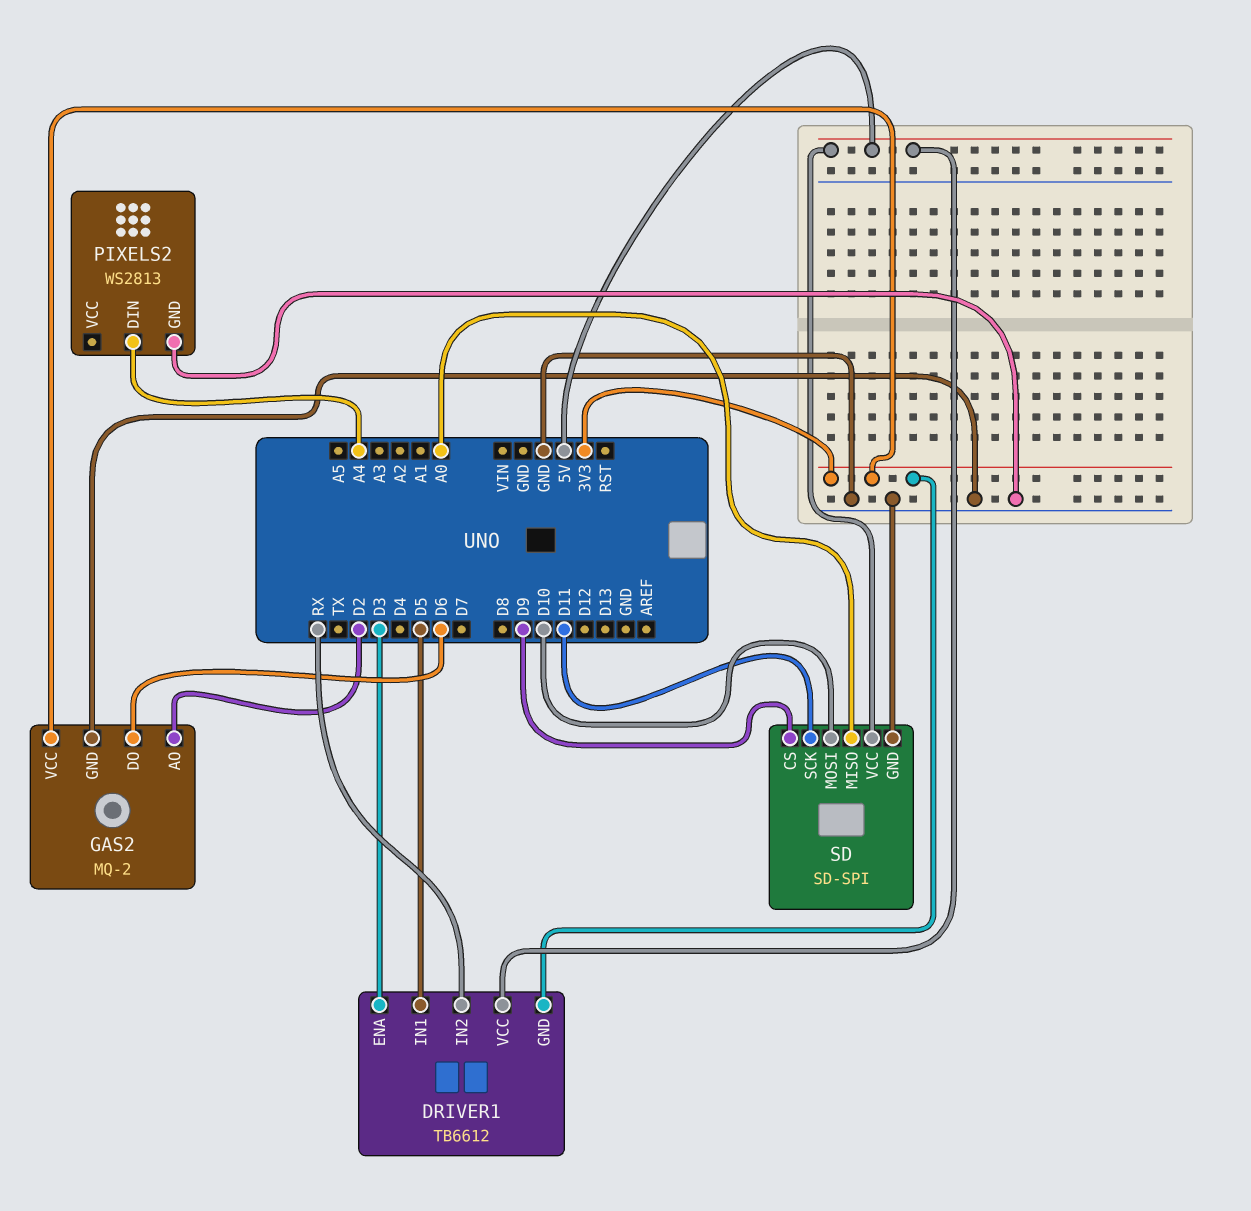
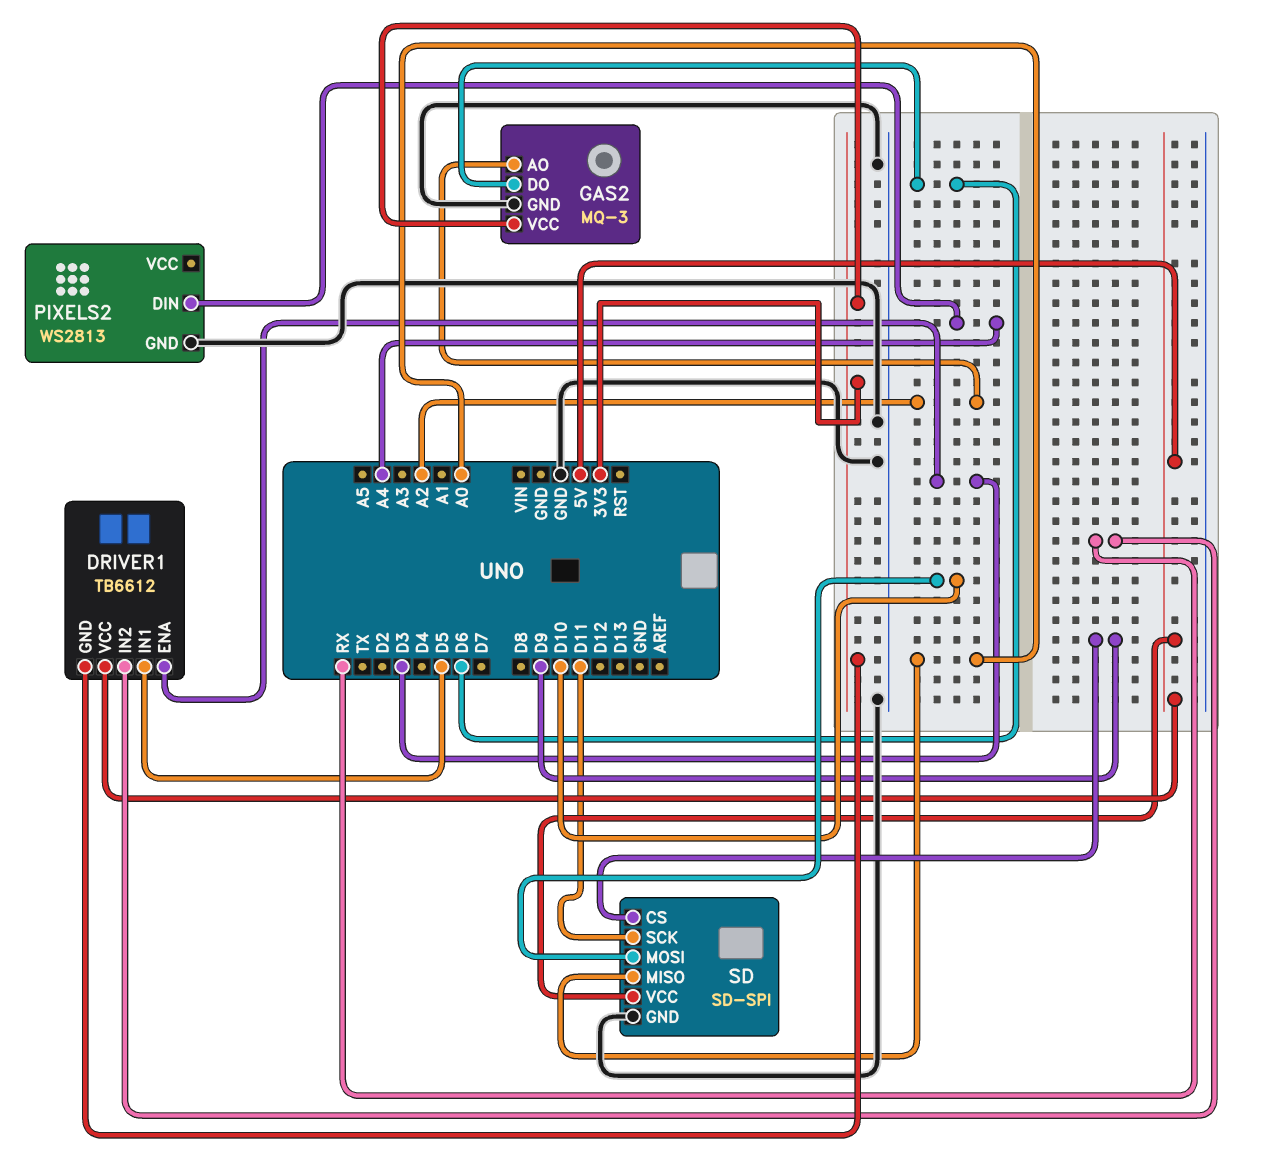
GAS2: MQ-2 -> MQ-3
GAS2 pin AO: D2 -> A2

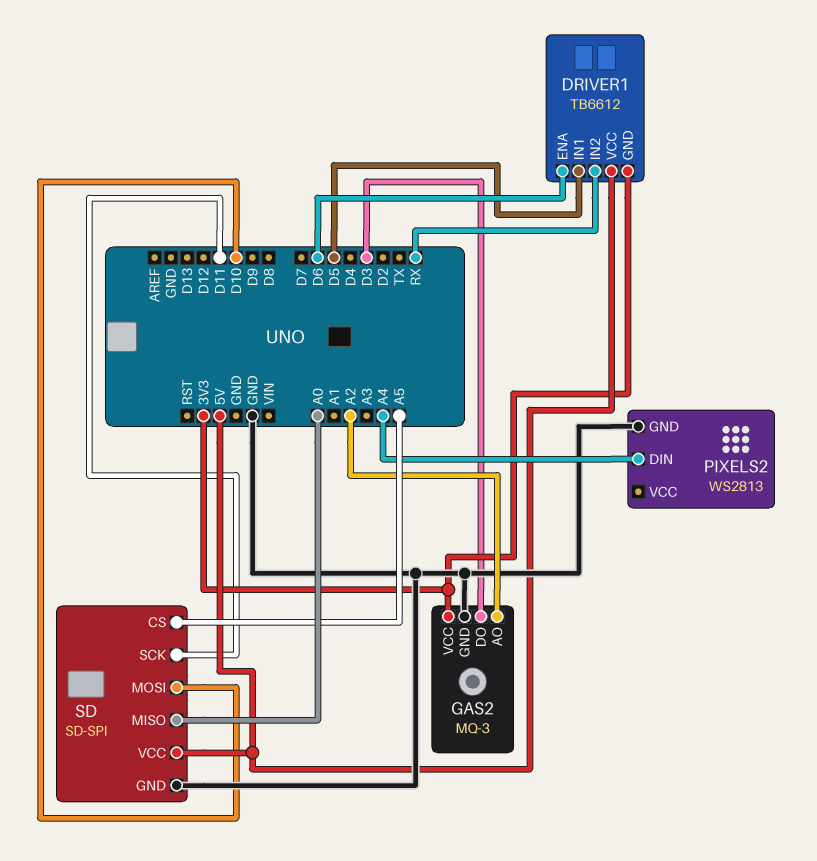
DRIVER1 pin ENA: D3 -> D6
GAS2 pin DO: D6 -> D3
SD pin CS: D9 -> A5

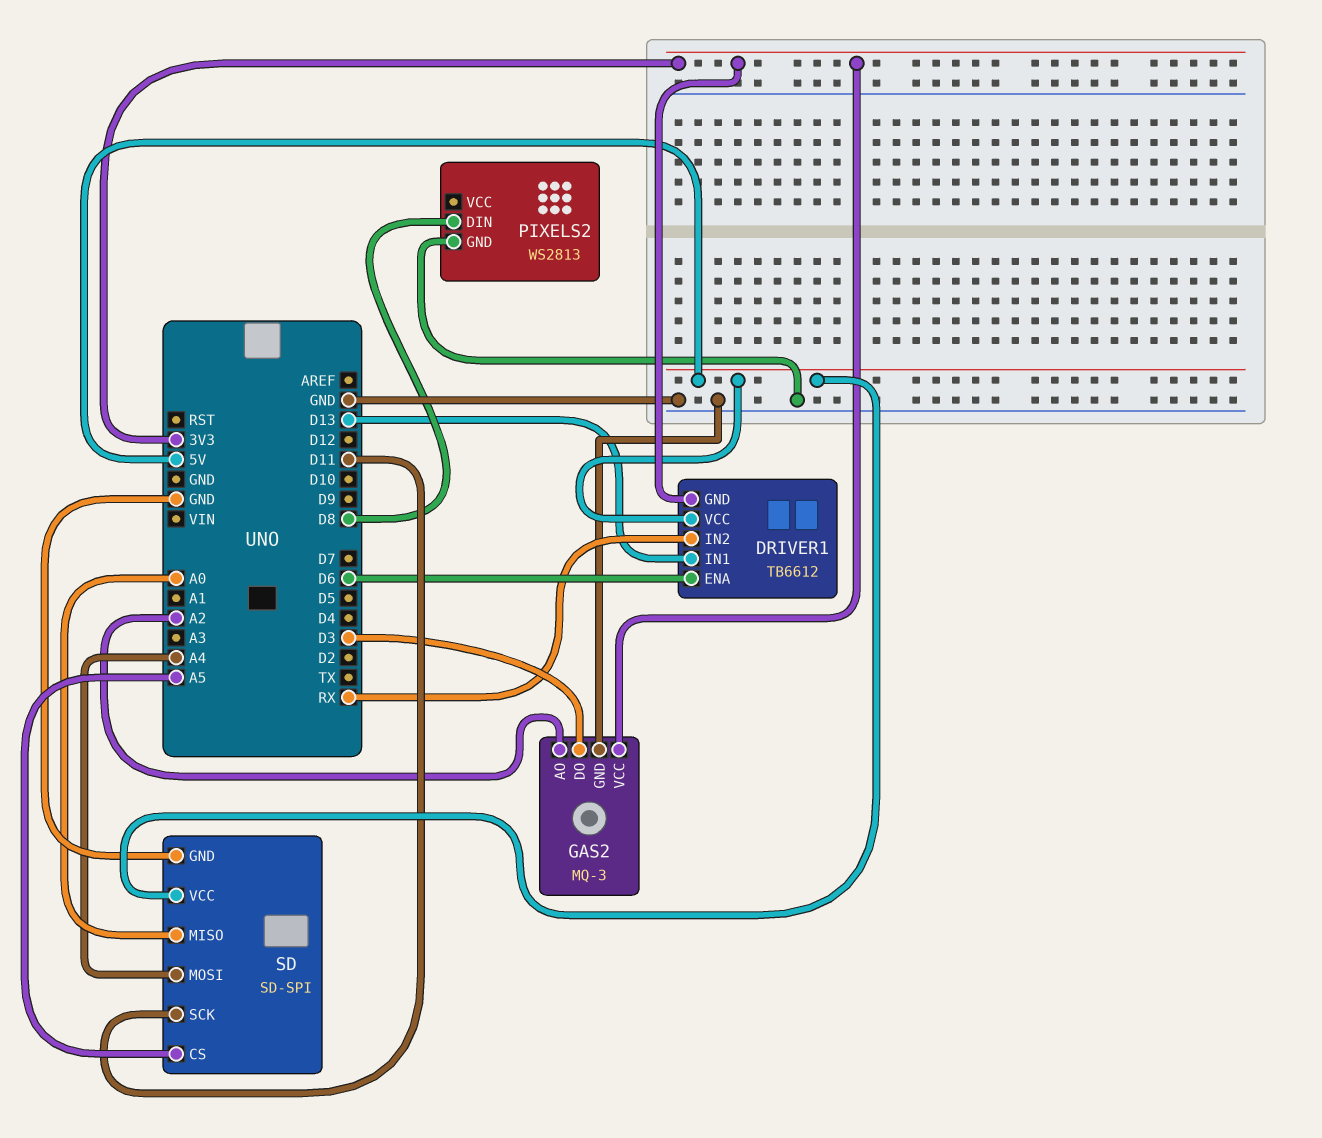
DRIVER1 pin IN1: D5 -> D13
PIXELS2 pin DIN: A4 -> D8
SD pin MOSI: D10 -> A4

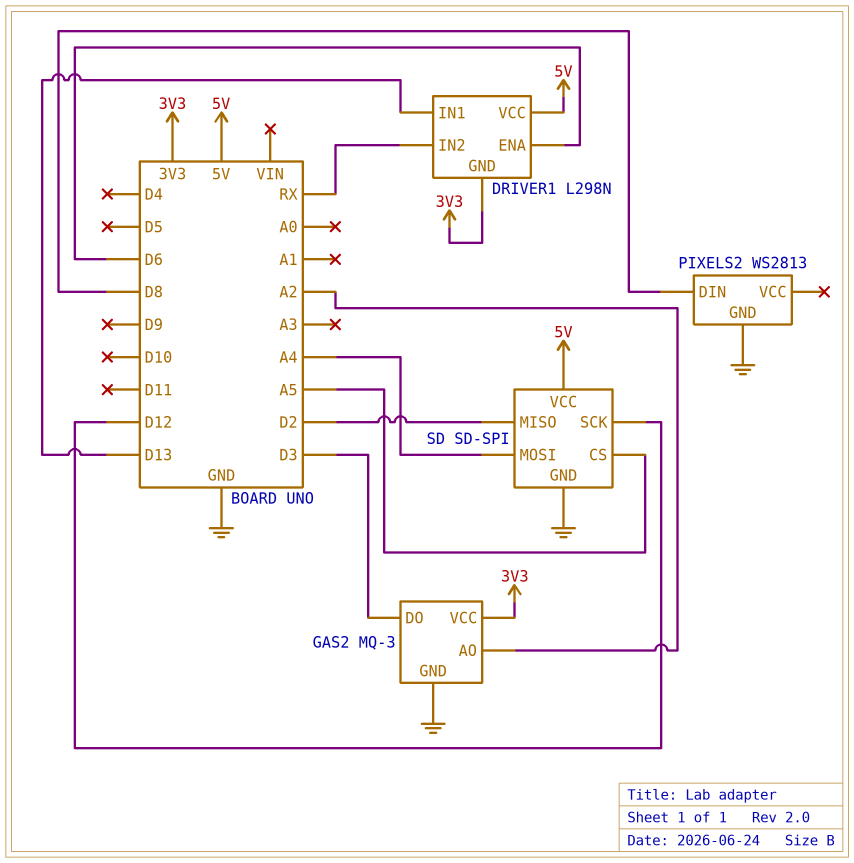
DRIVER1: TB6612 -> L298N
SD pin MISO: A0 -> D2
SD pin SCK: D11 -> D12

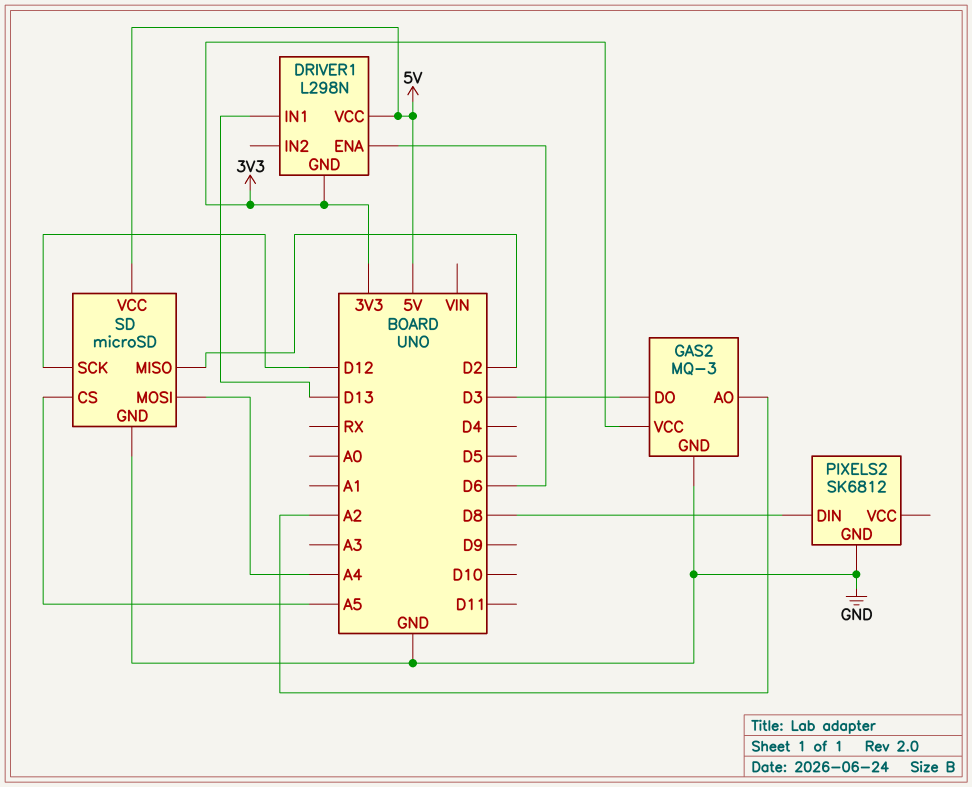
DRIVER1 pin IN2: RX -> none
PIXELS2: WS2813 -> SK6812
SD: SD-SPI -> microSD

